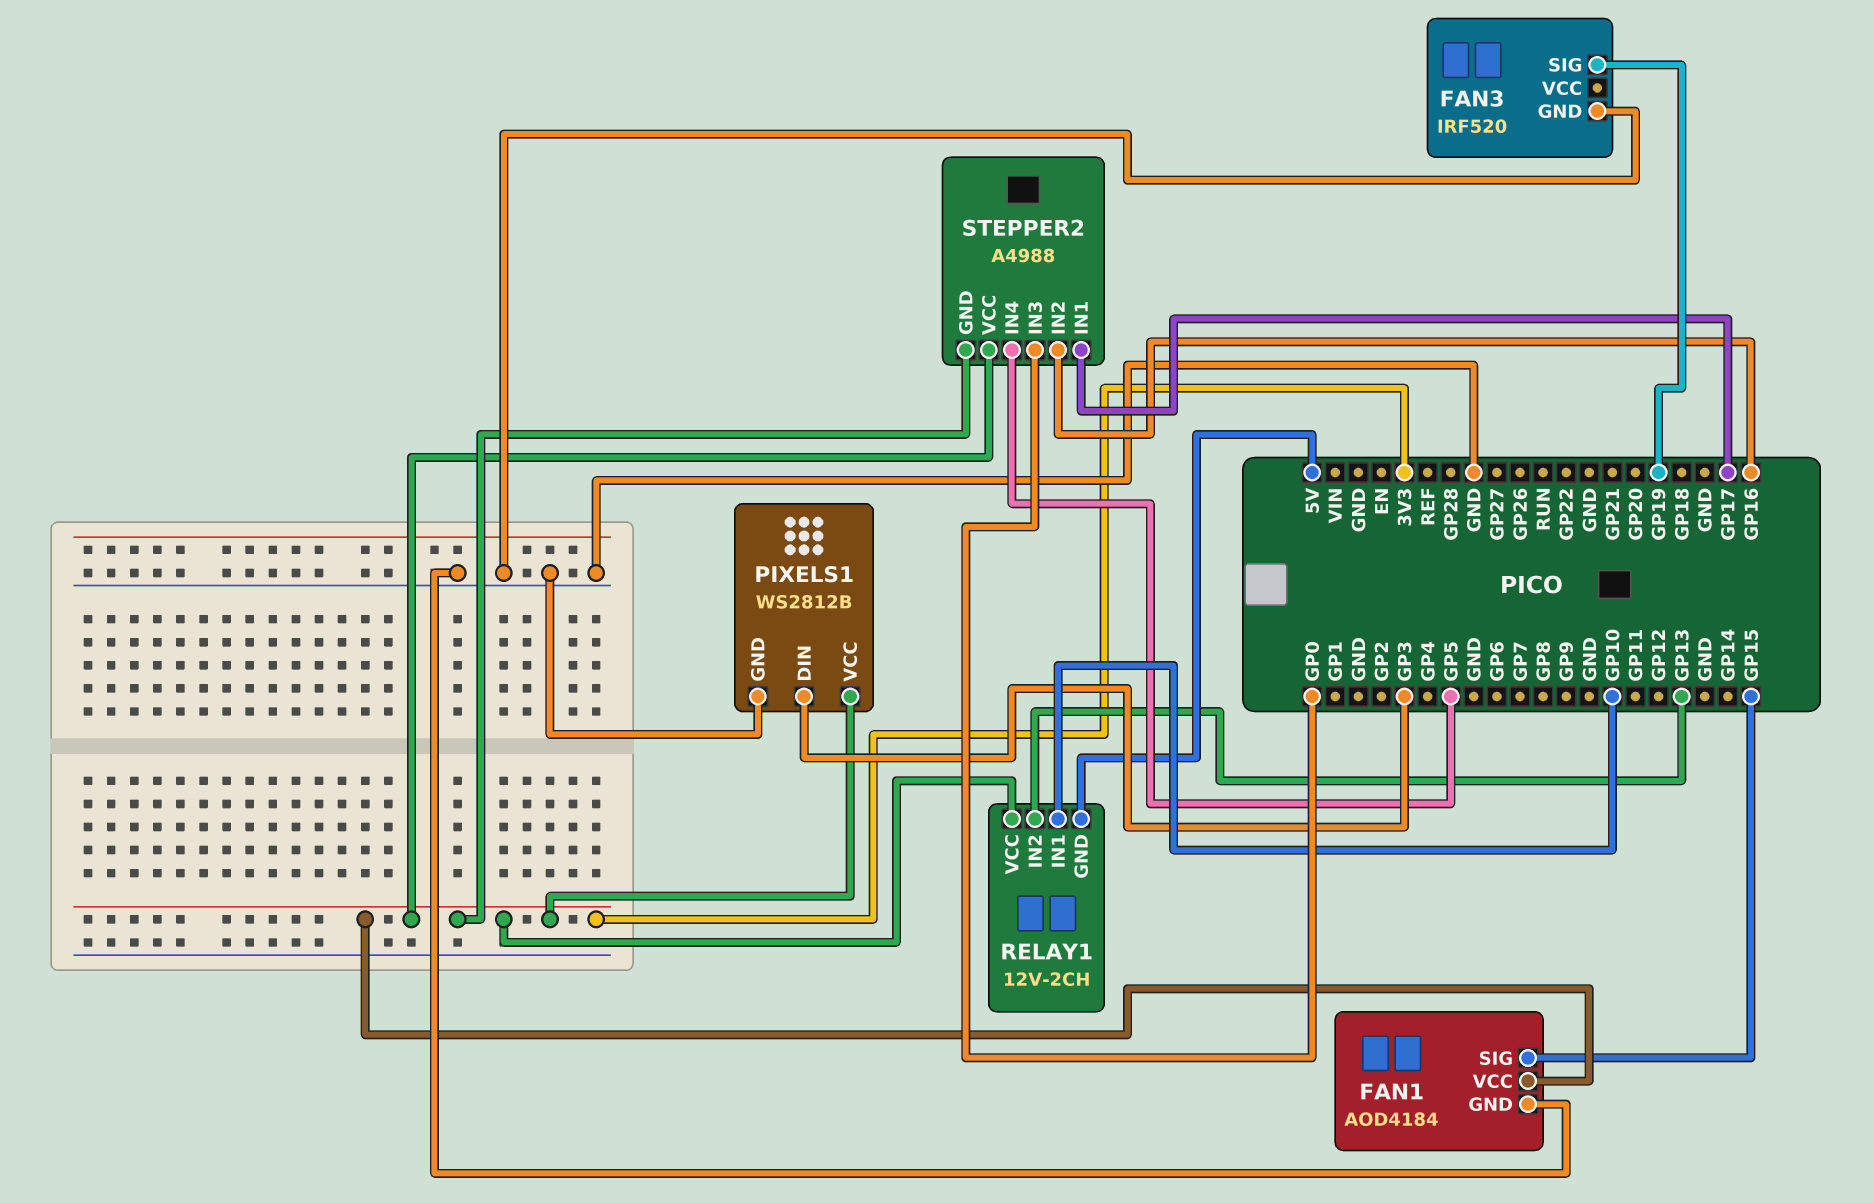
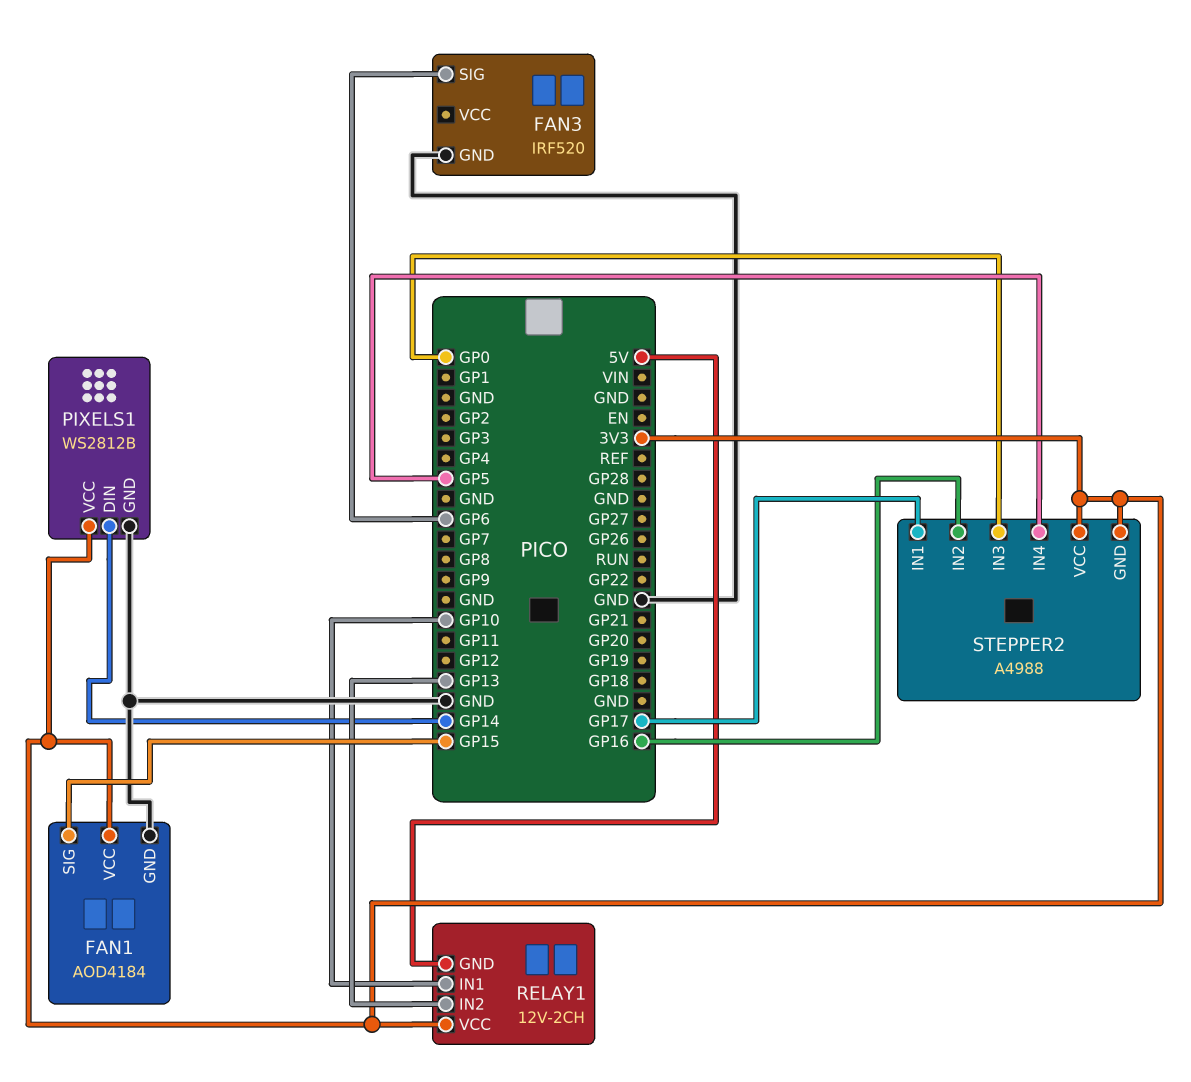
FAN3 pin SIG: GP19 -> GP6
PIXELS1 pin DIN: GP3 -> GP14

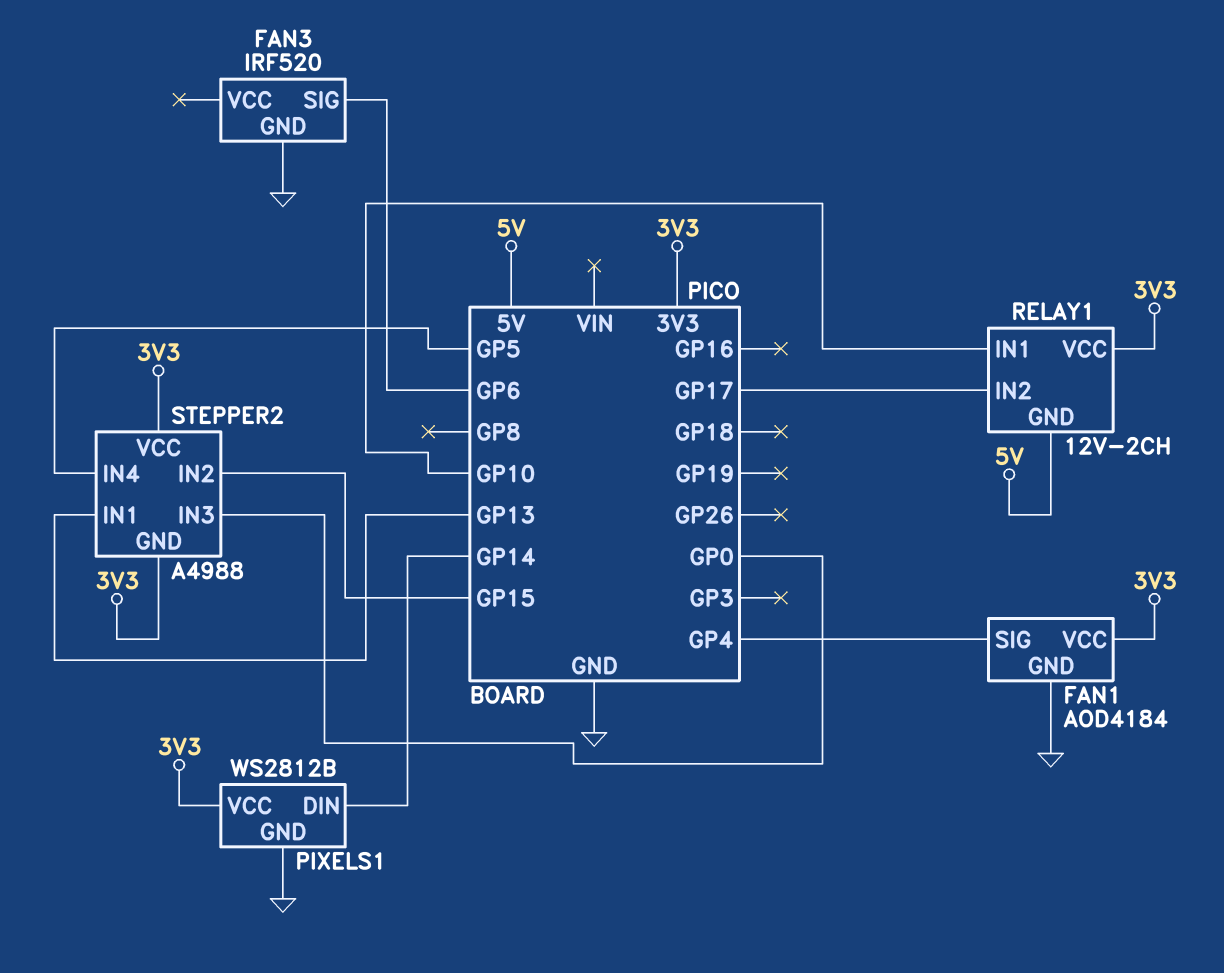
FAN1 pin SIG: GP15 -> GP4
RELAY1 pin IN2: GP13 -> GP17
STEPPER2 pin IN1: GP17 -> GP13
STEPPER2 pin IN2: GP16 -> GP15

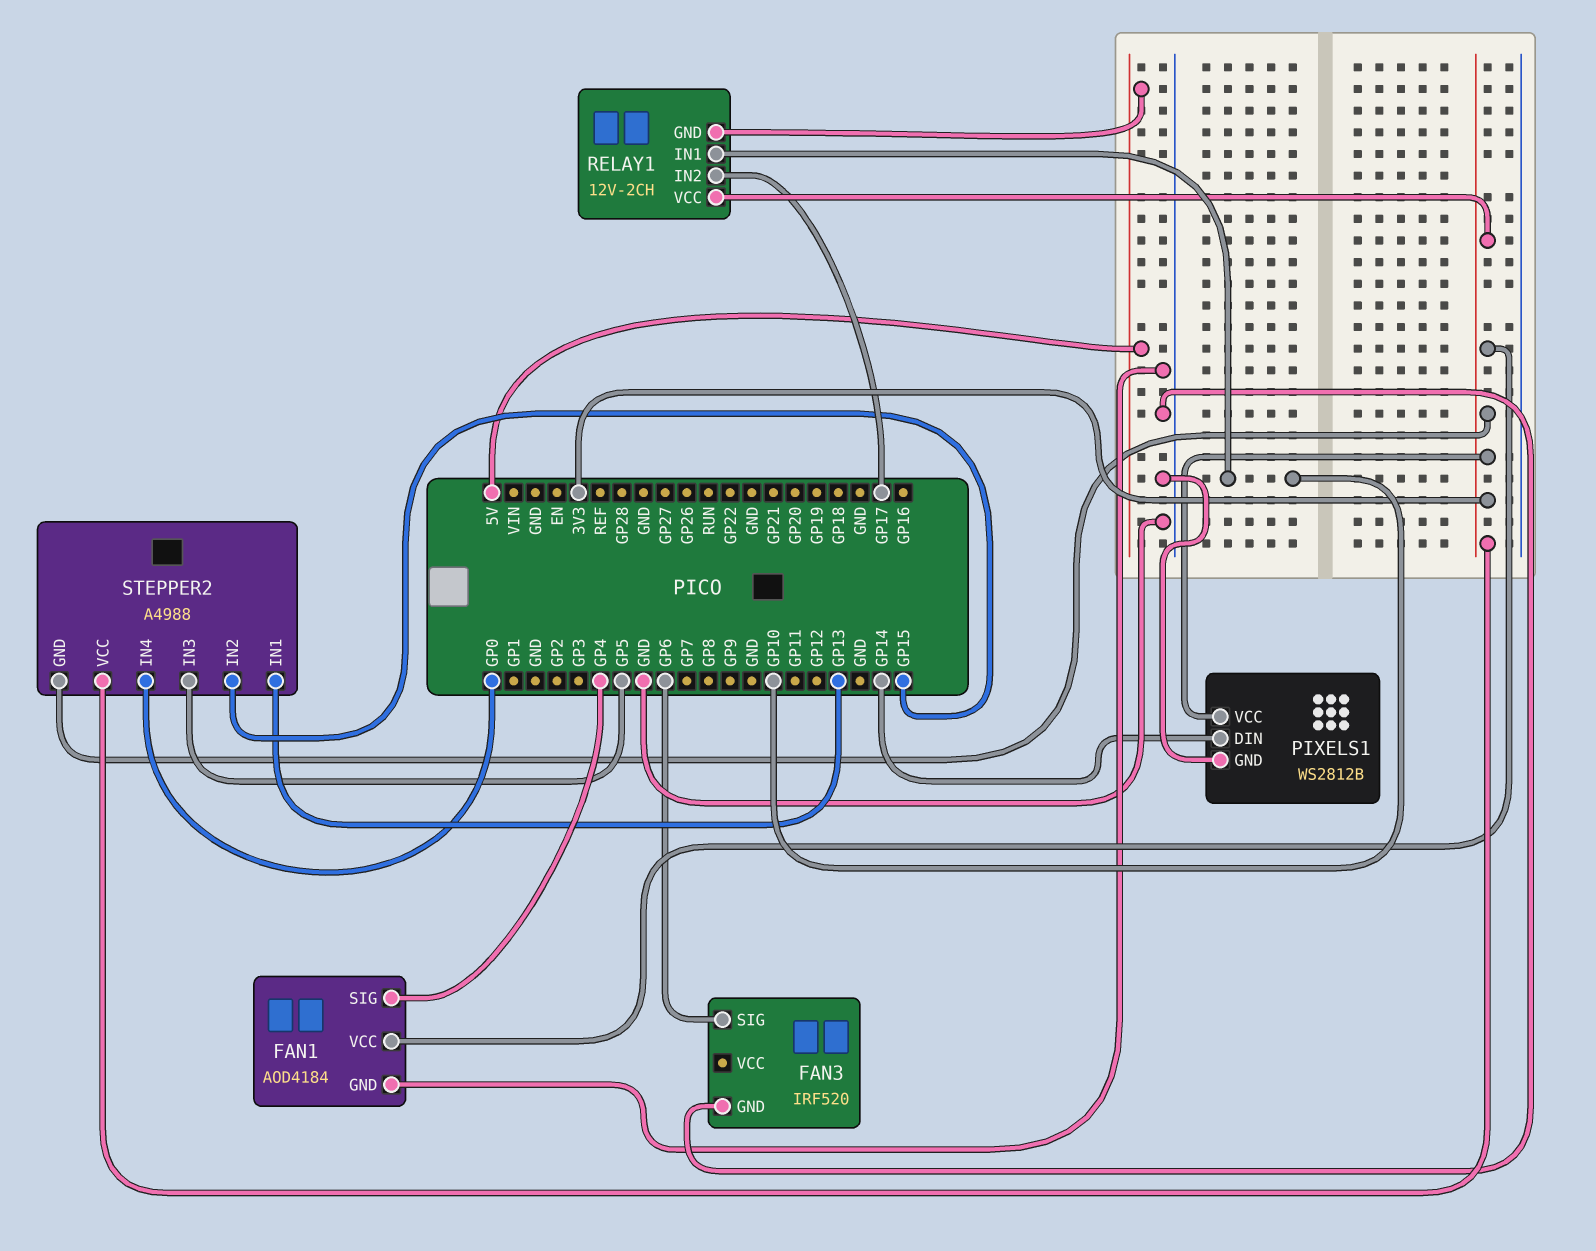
STEPPER2 pin IN3: GP0 -> GP5
STEPPER2 pin IN4: GP5 -> GP0

